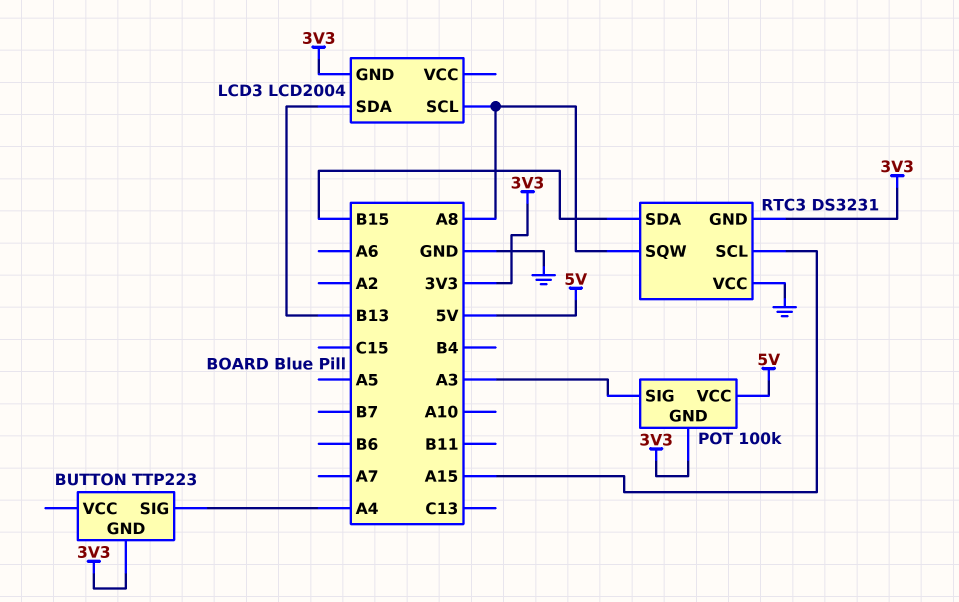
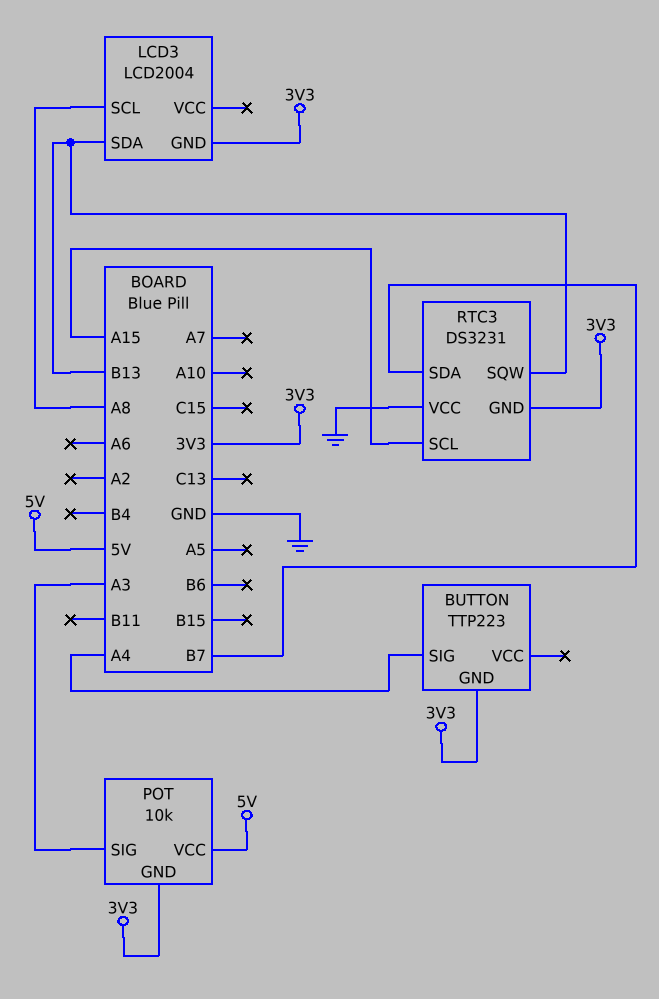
POT: 100k -> 10k
RTC3 pin SDA: B15 -> B7
RTC3 pin SQW: A8 -> B13

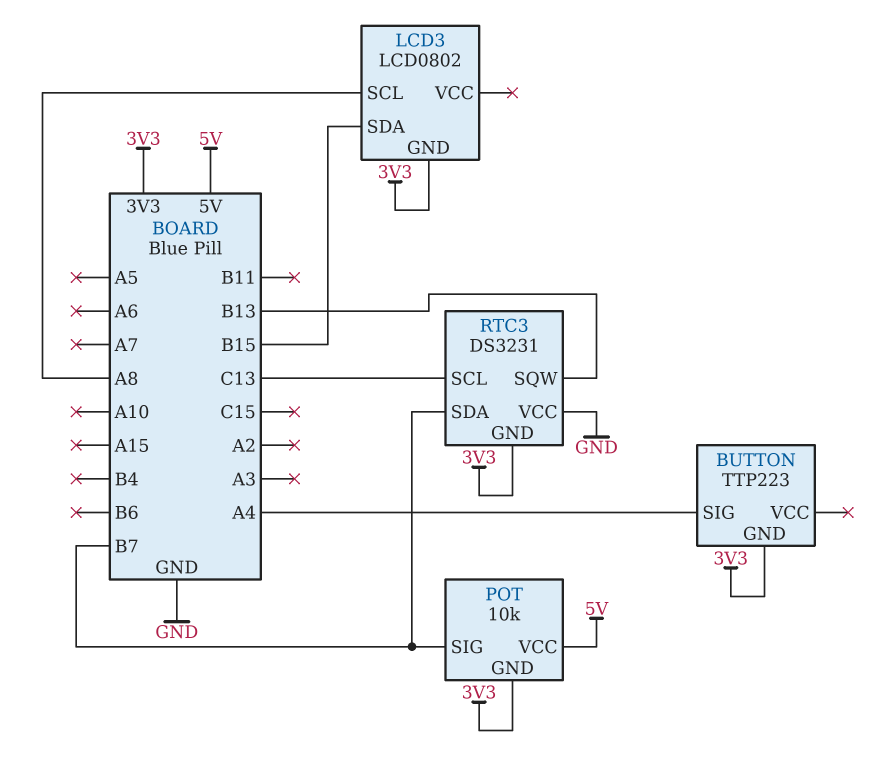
LCD3: LCD2004 -> LCD0802
LCD3 pin SDA: B13 -> B15
POT pin SIG: A3 -> B7
RTC3 pin SCL: A15 -> C13

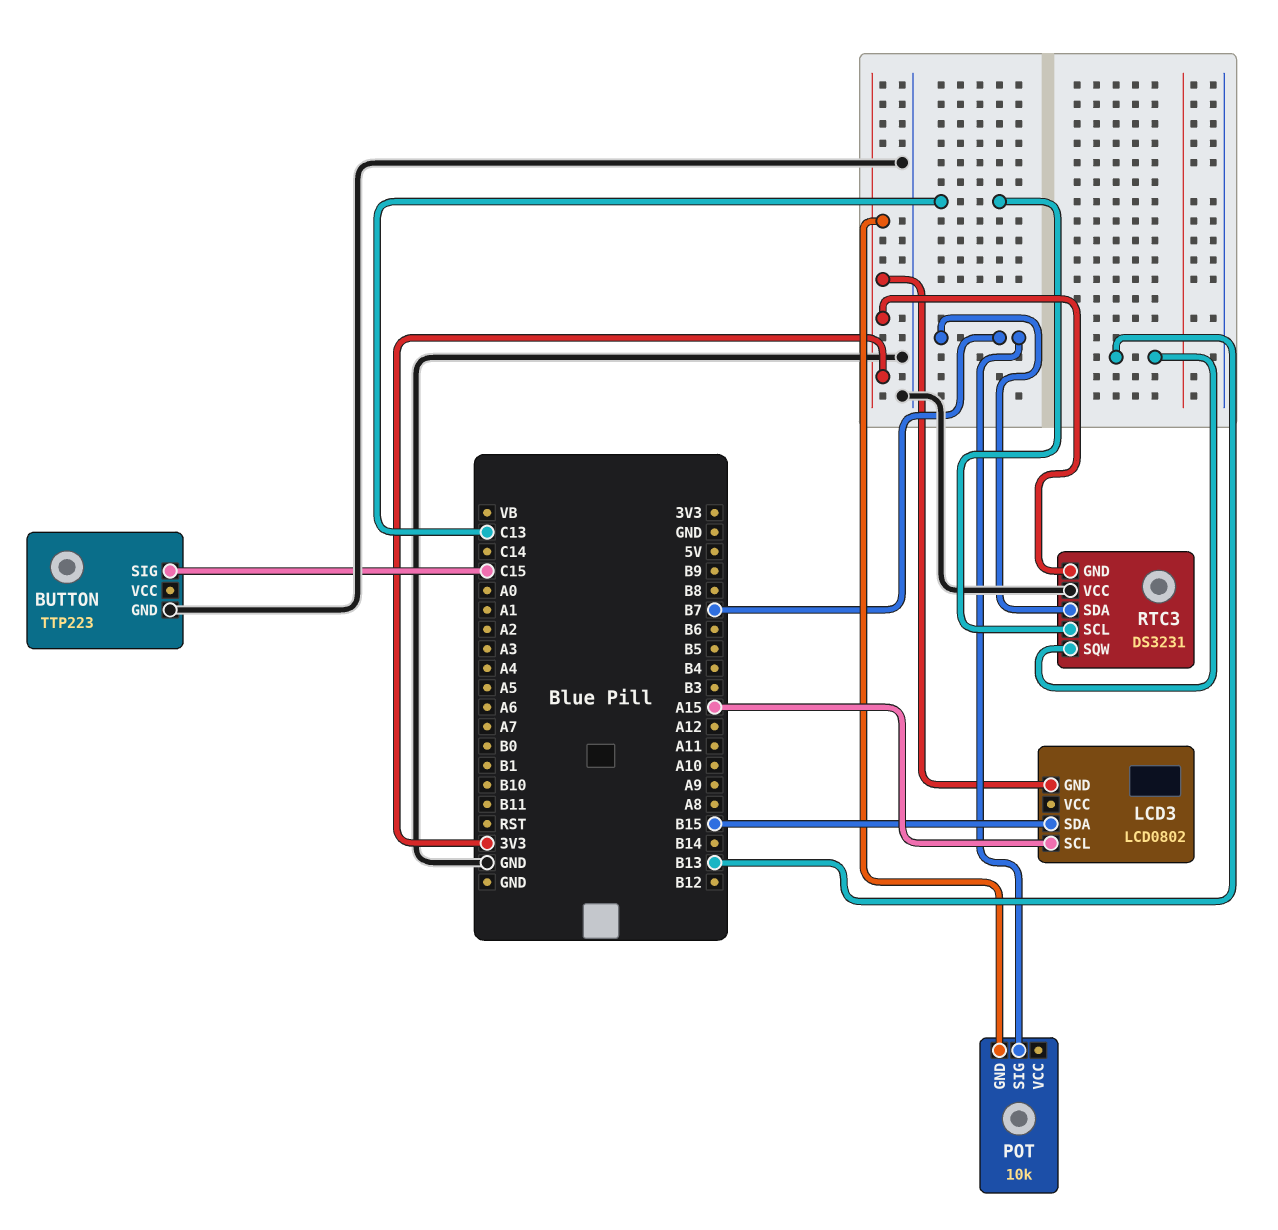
BUTTON pin GND: 3V3 -> GND
BUTTON pin SIG: A4 -> C15
LCD3 pin SCL: A8 -> A15
POT pin VCC: 5V -> none

